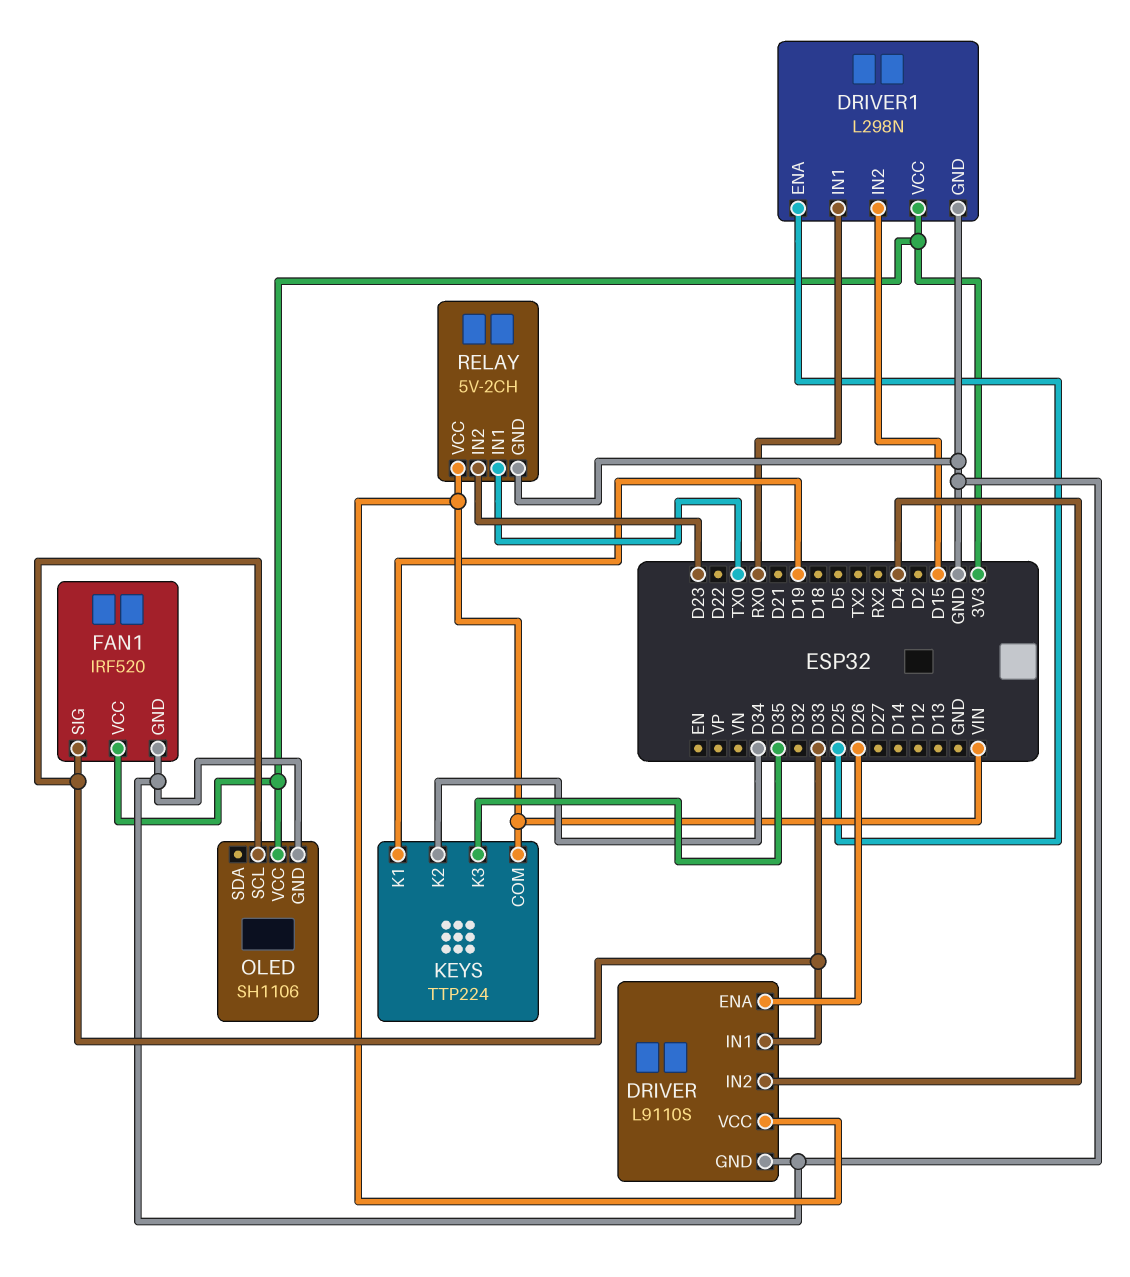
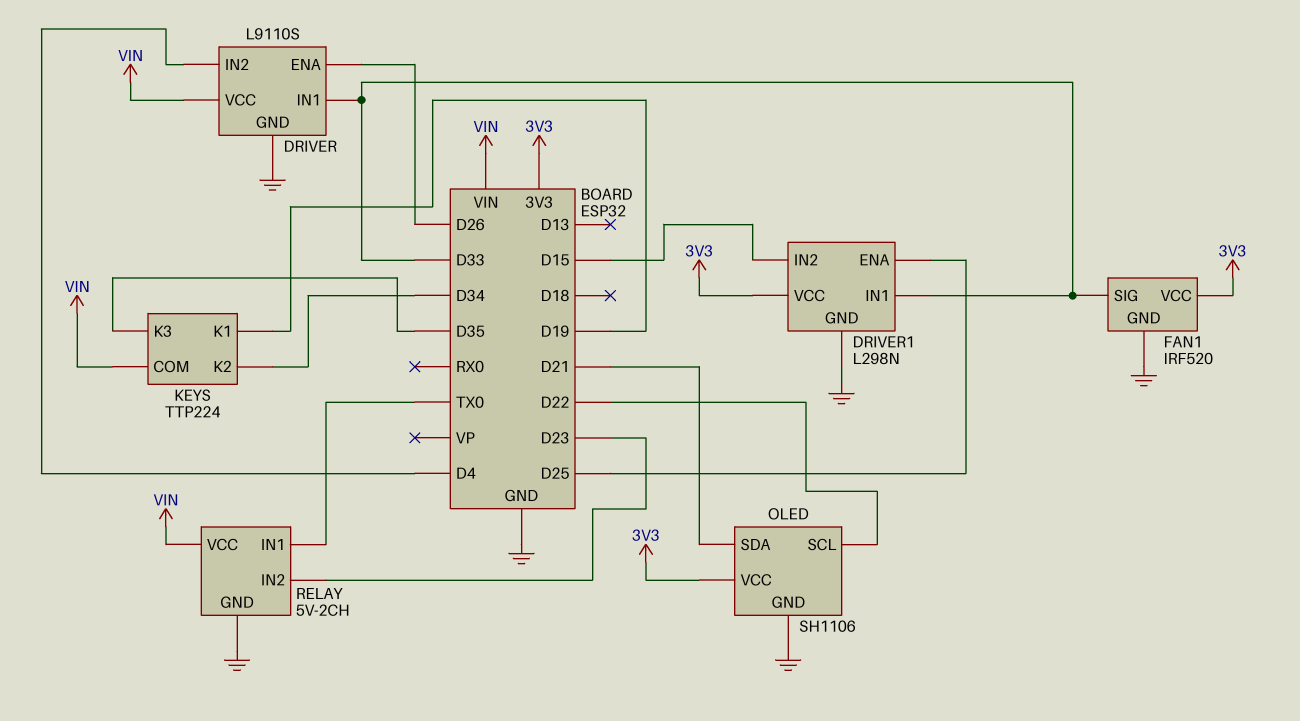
DRIVER1 pin IN1: RX0 -> D33
OLED pin SCL: D33 -> D22
OLED pin SDA: none -> D21

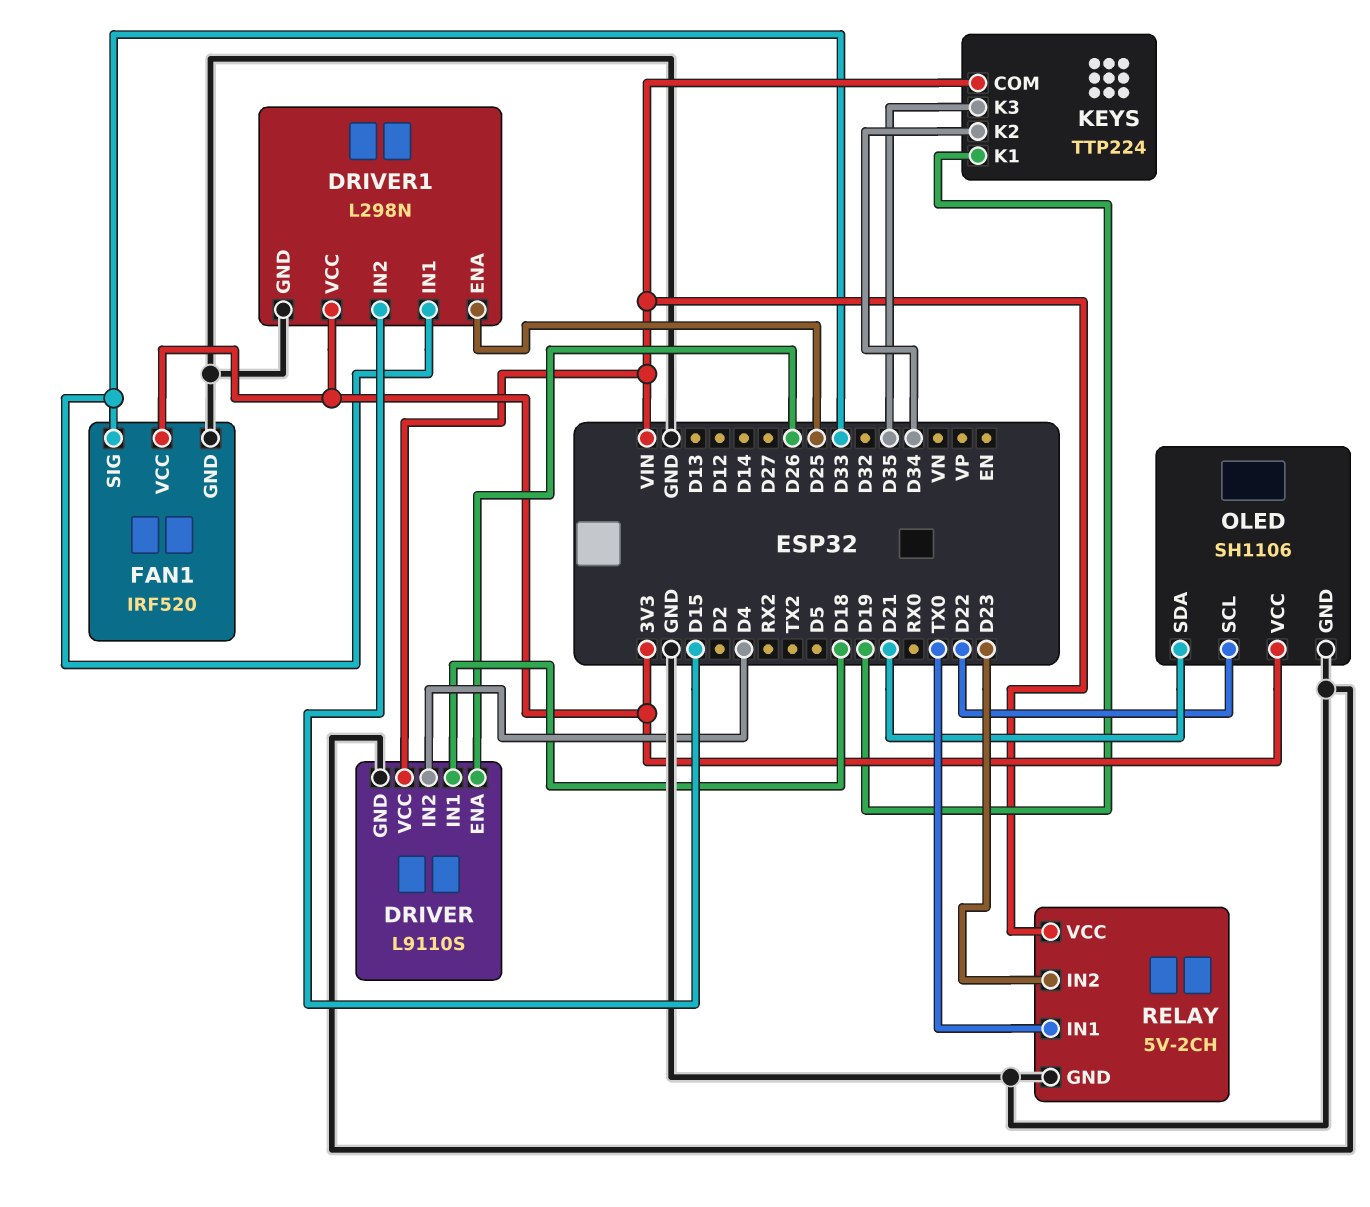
DRIVER pin IN1: D33 -> D18

